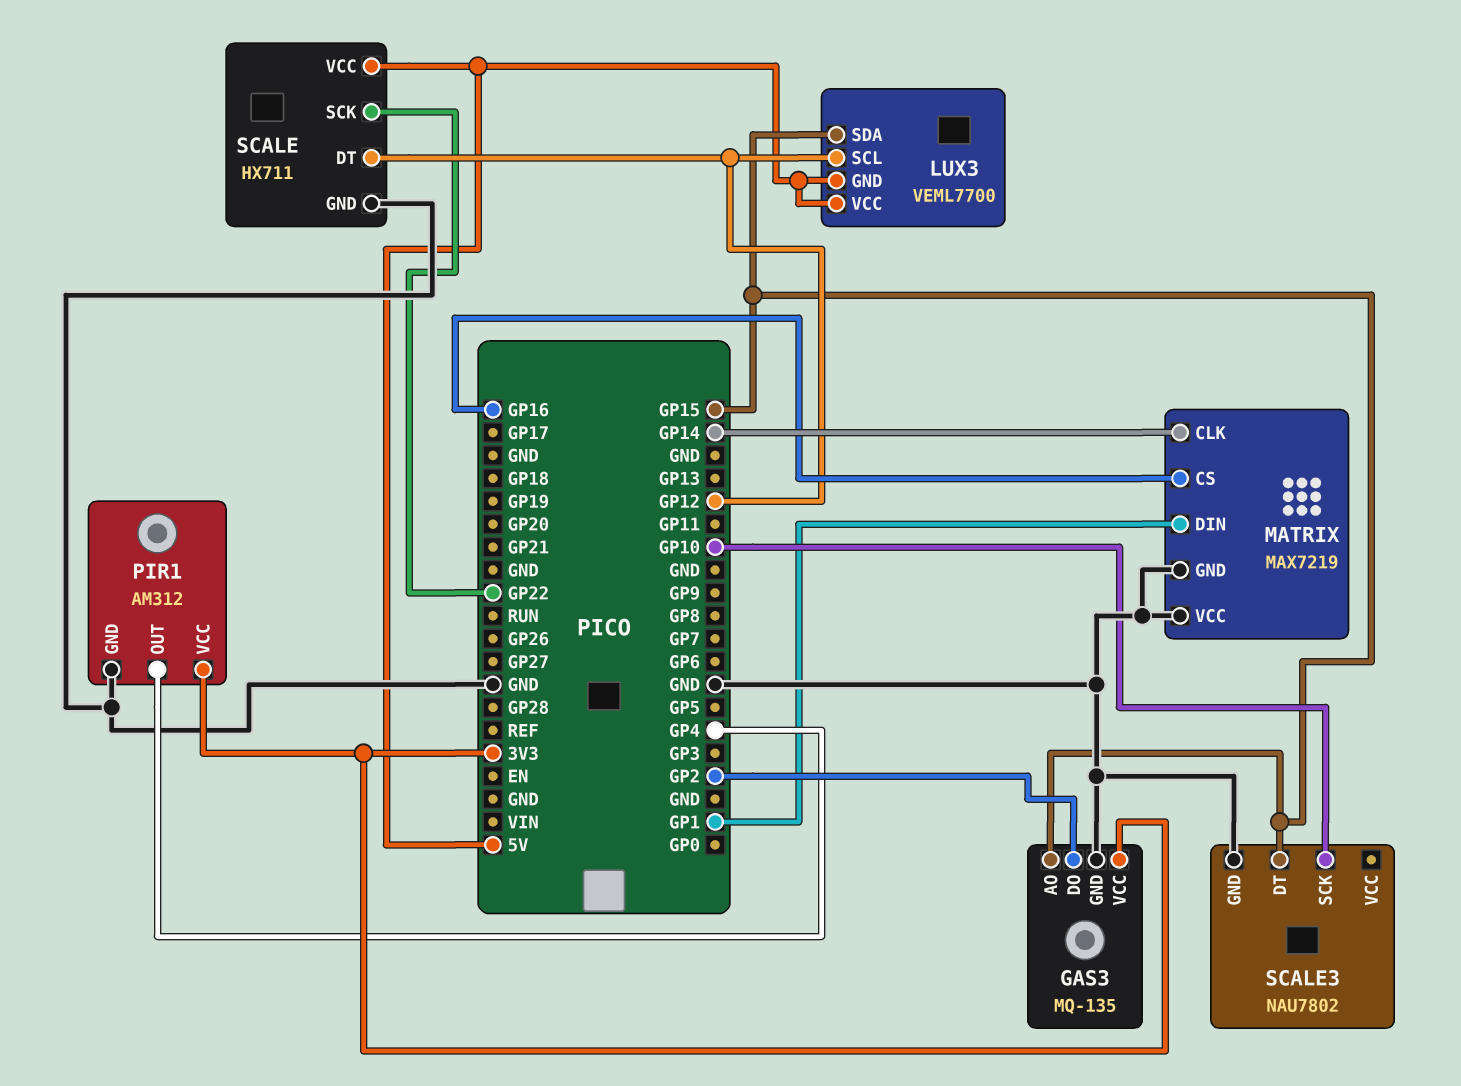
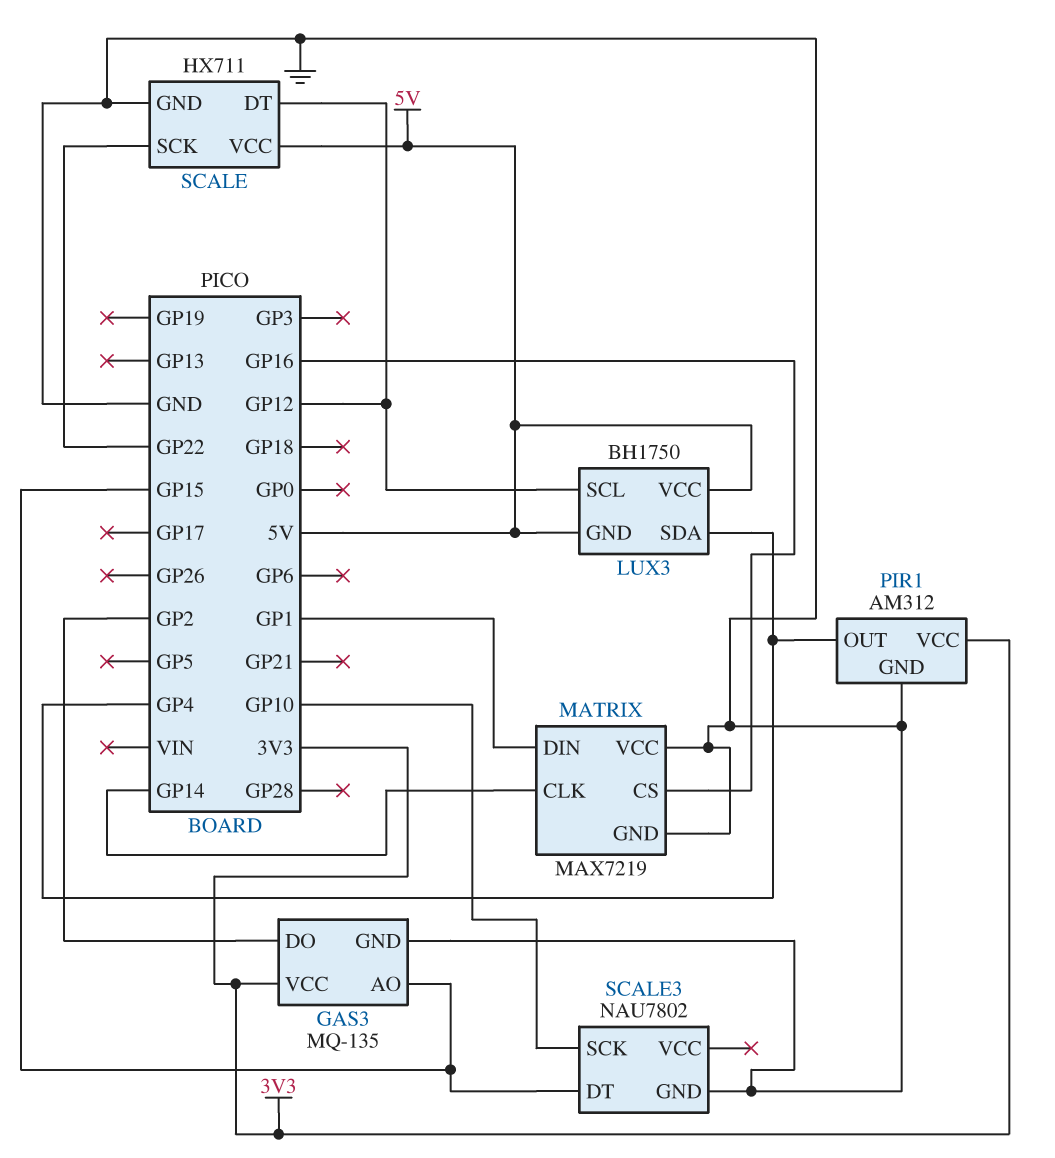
LUX3: VEML7700 -> BH1750
LUX3 pin SDA: GP15 -> GP4

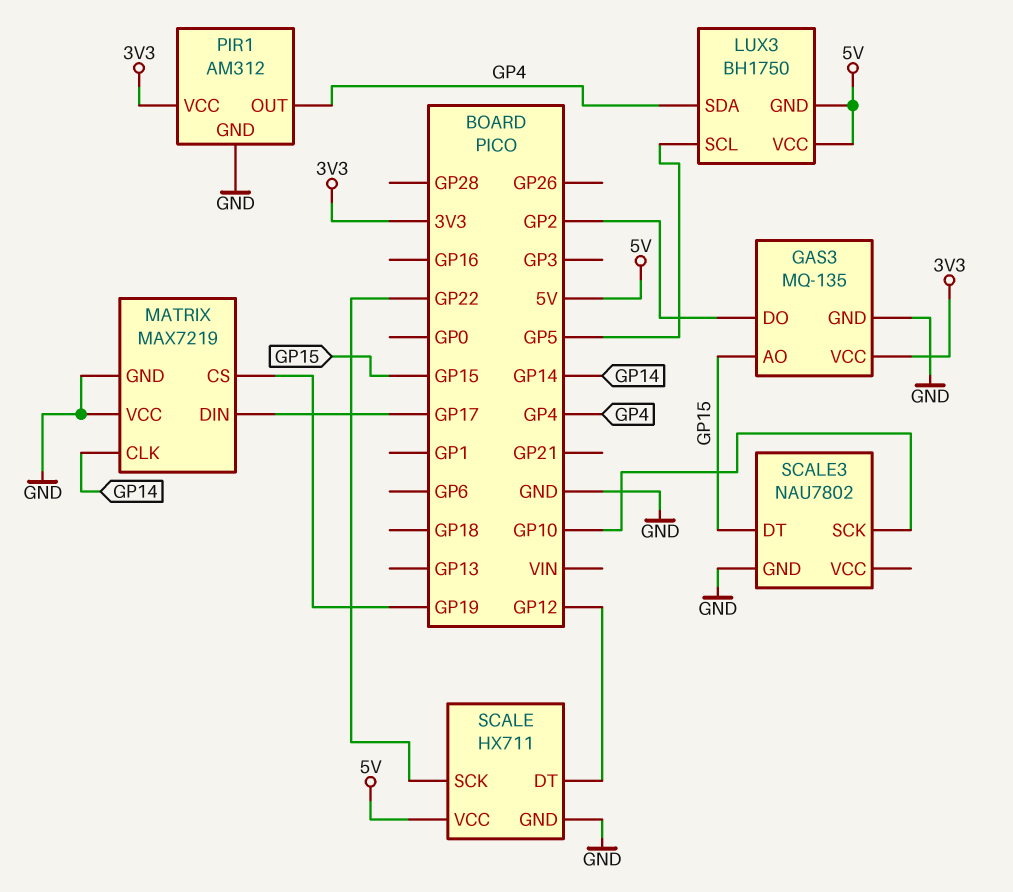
LUX3 pin SCL: GP12 -> GP5
MATRIX pin CS: GP16 -> GP19
MATRIX pin DIN: GP1 -> GP17

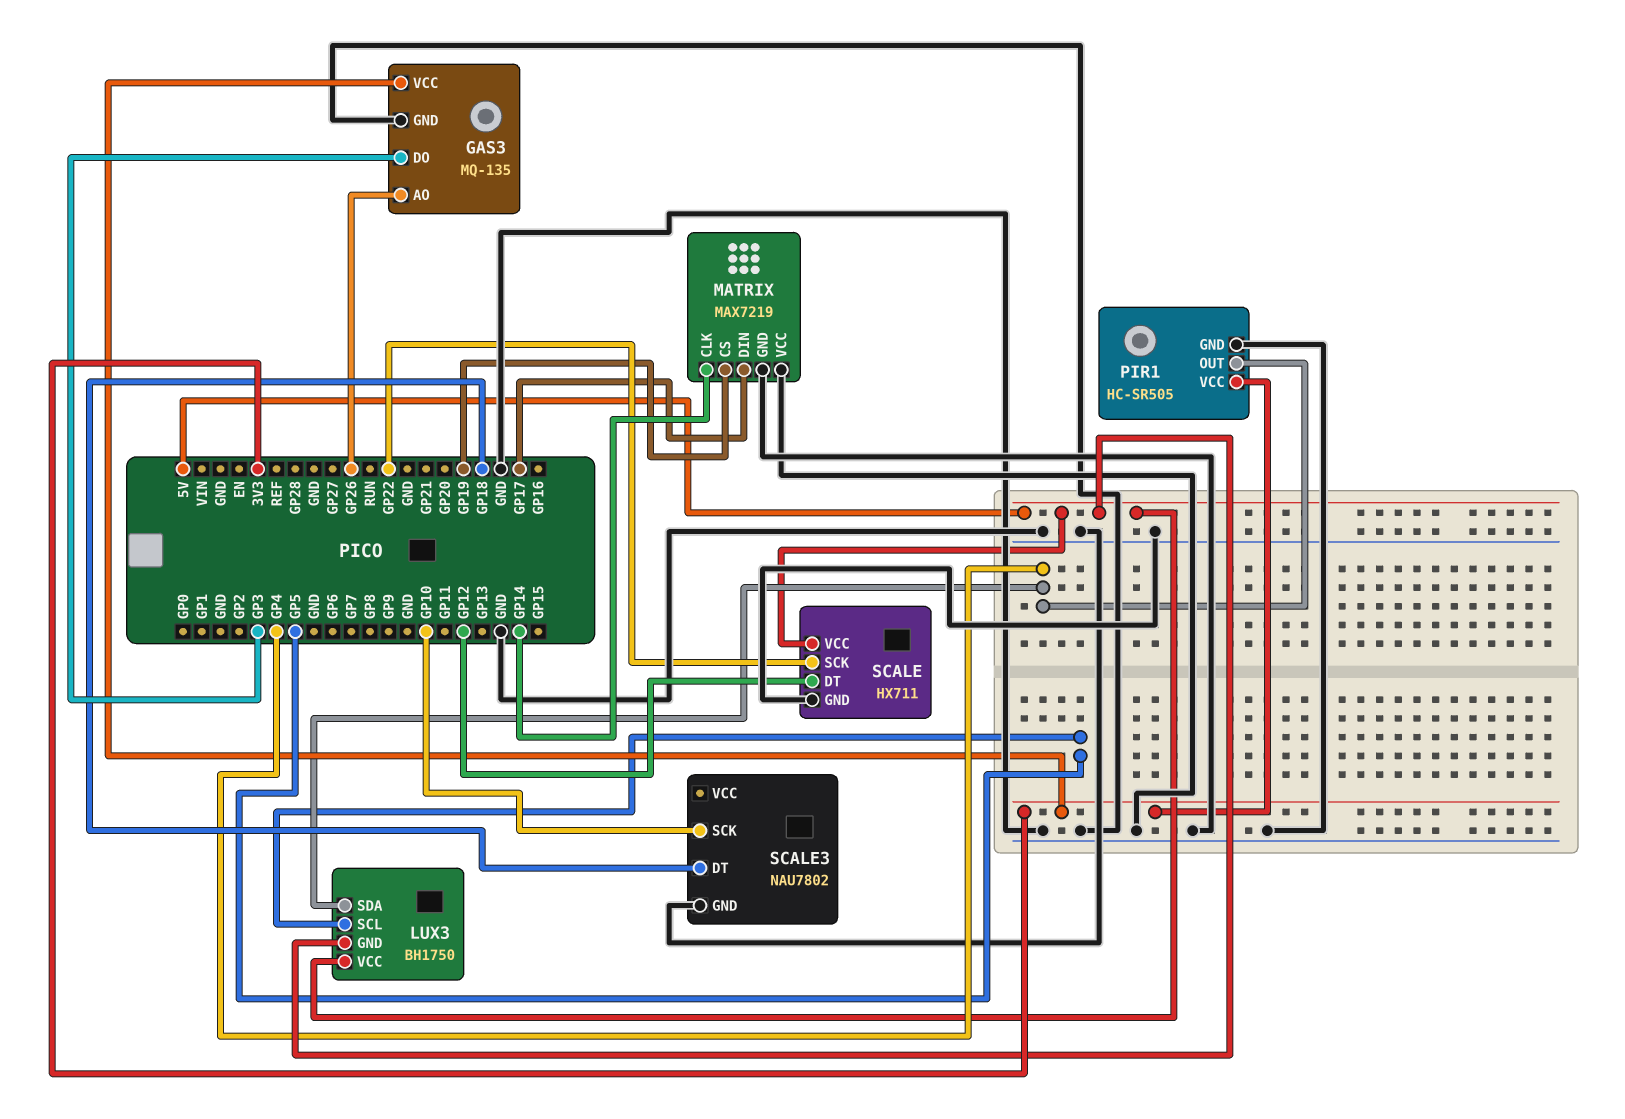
GAS3 pin AO: GP15 -> GP26
GAS3 pin DO: GP2 -> GP3
PIR1: AM312 -> HC-SR505
SCALE3 pin DT: GP15 -> GP18

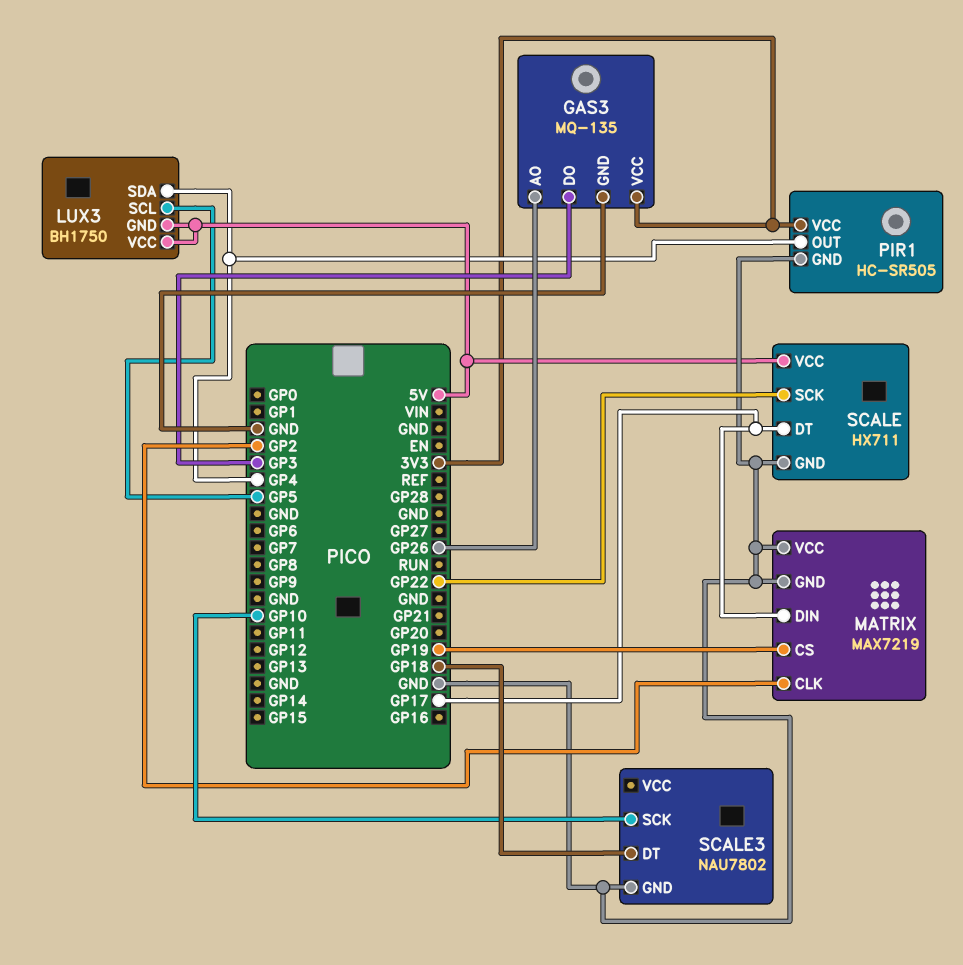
MATRIX pin CLK: GP14 -> GP2
SCALE pin DT: GP12 -> GP17

